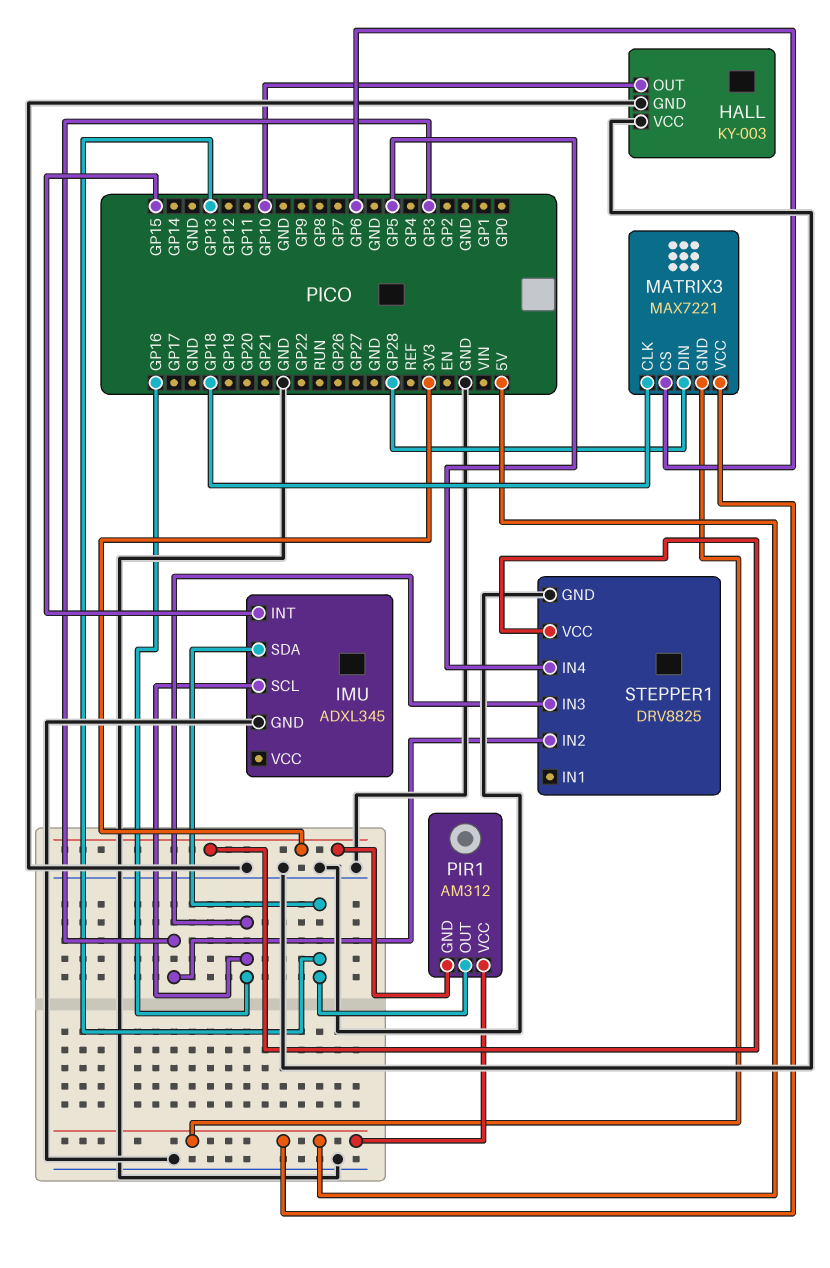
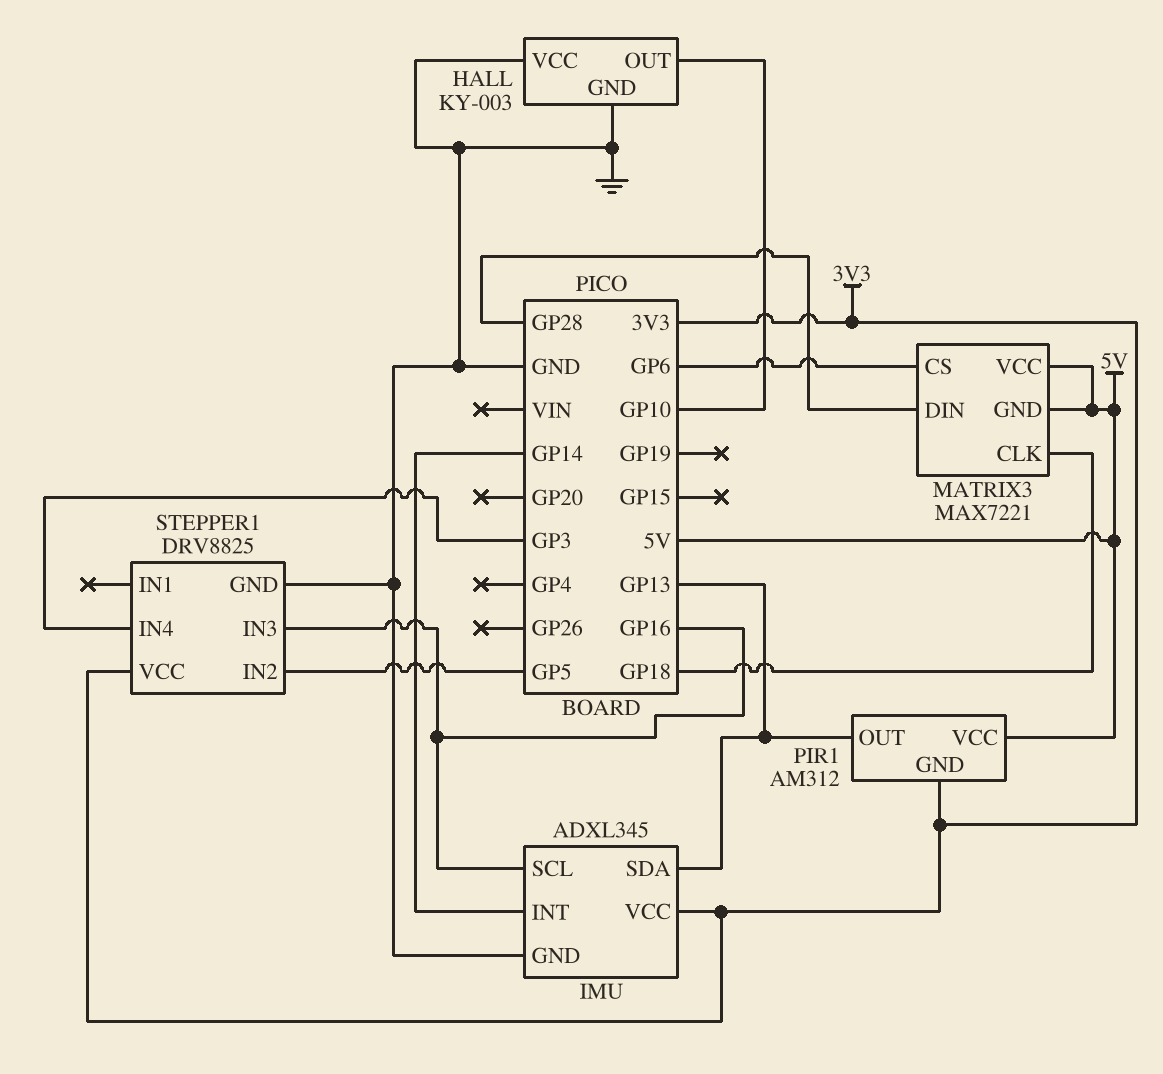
IMU pin INT: GP15 -> GP14
IMU pin VCC: none -> 3V3
STEPPER1 pin IN2: GP3 -> GP5
STEPPER1 pin IN4: GP5 -> GP3

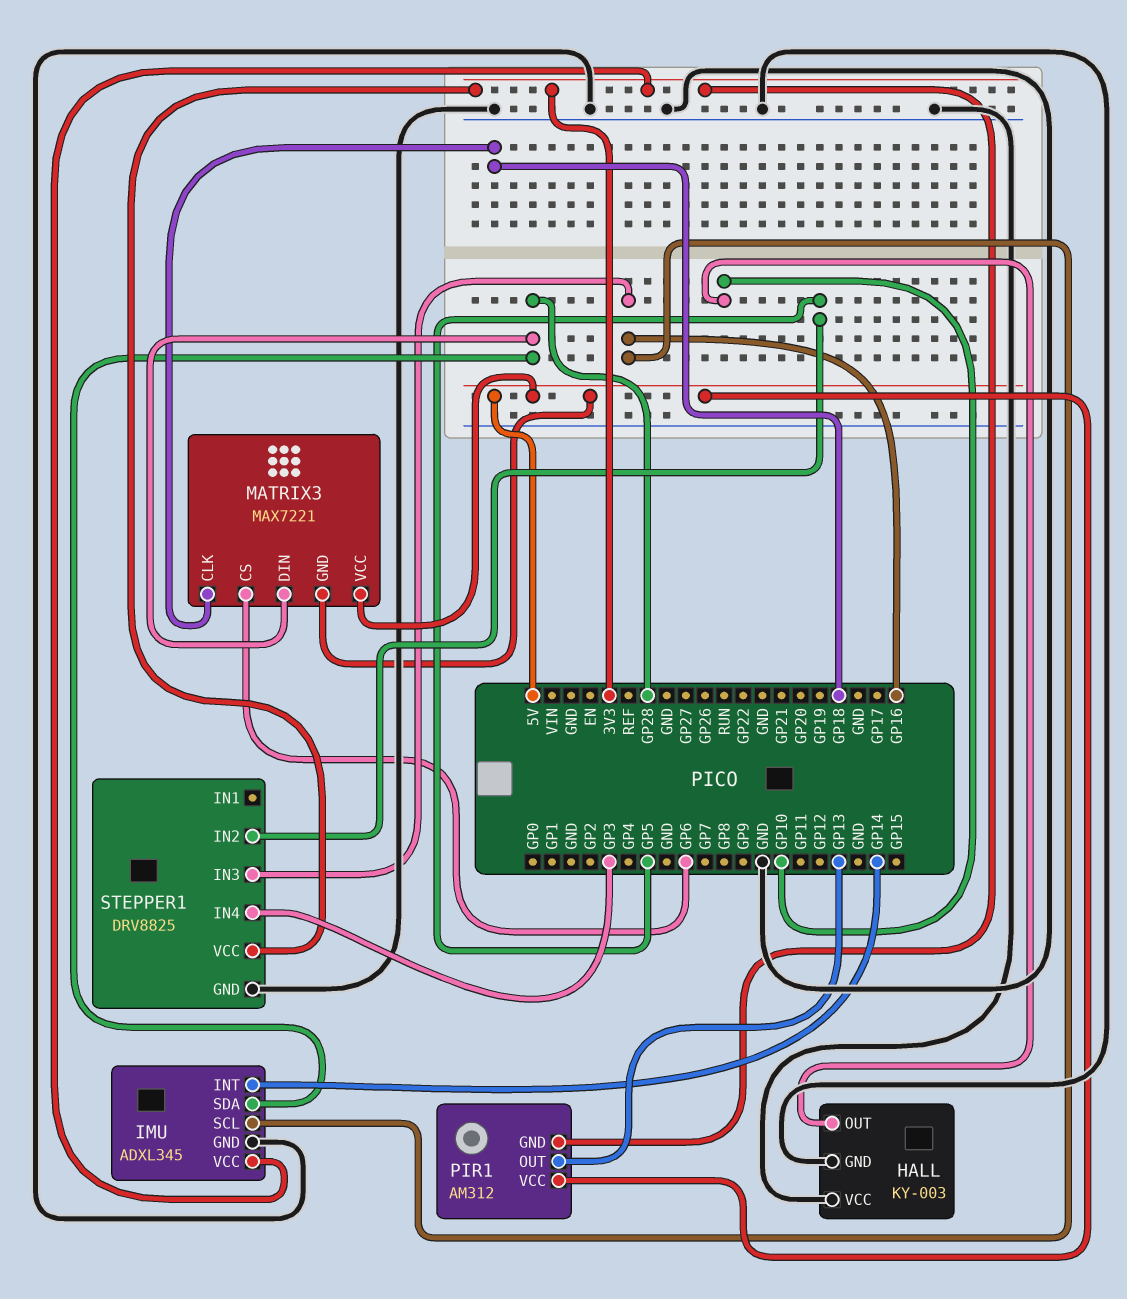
IMU pin SDA: GP13 -> GP28

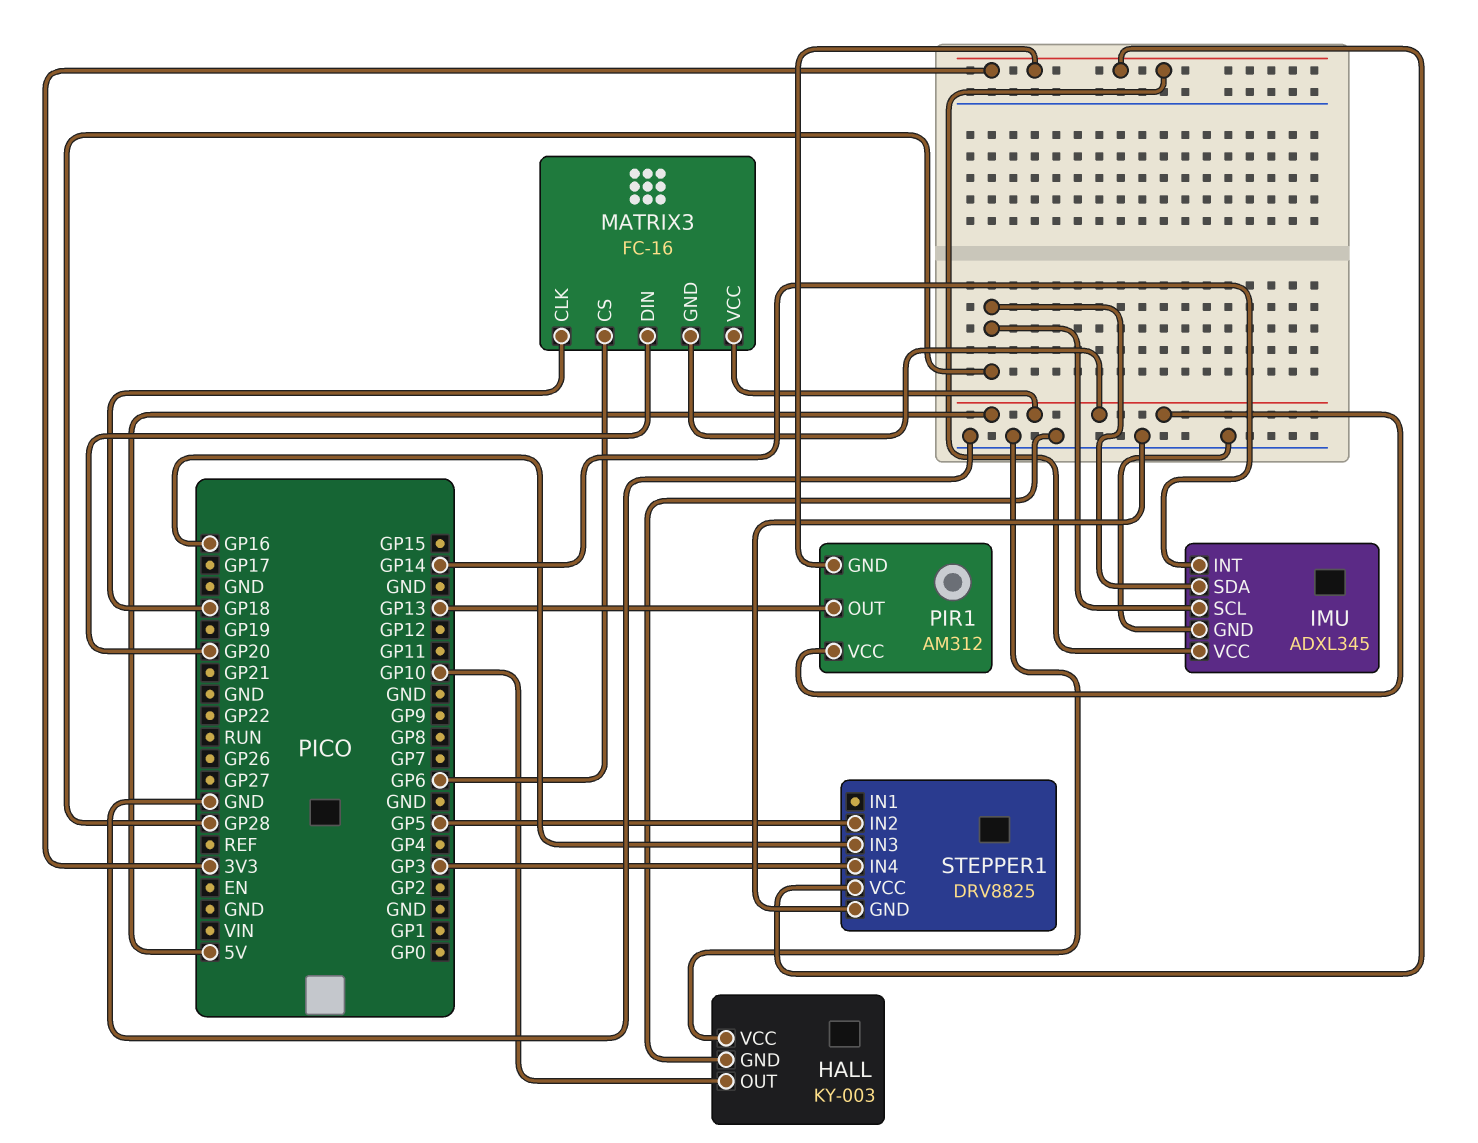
IMU pin SCL: GP16 -> GP28
MATRIX3: MAX7221 -> FC-16
MATRIX3 pin DIN: GP28 -> GP20

